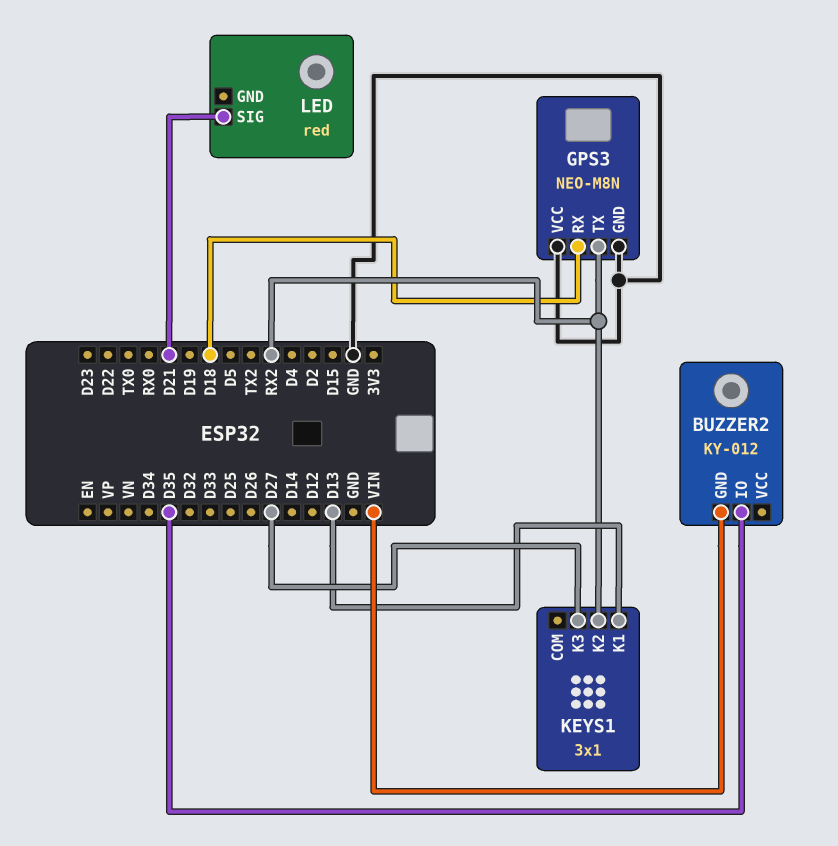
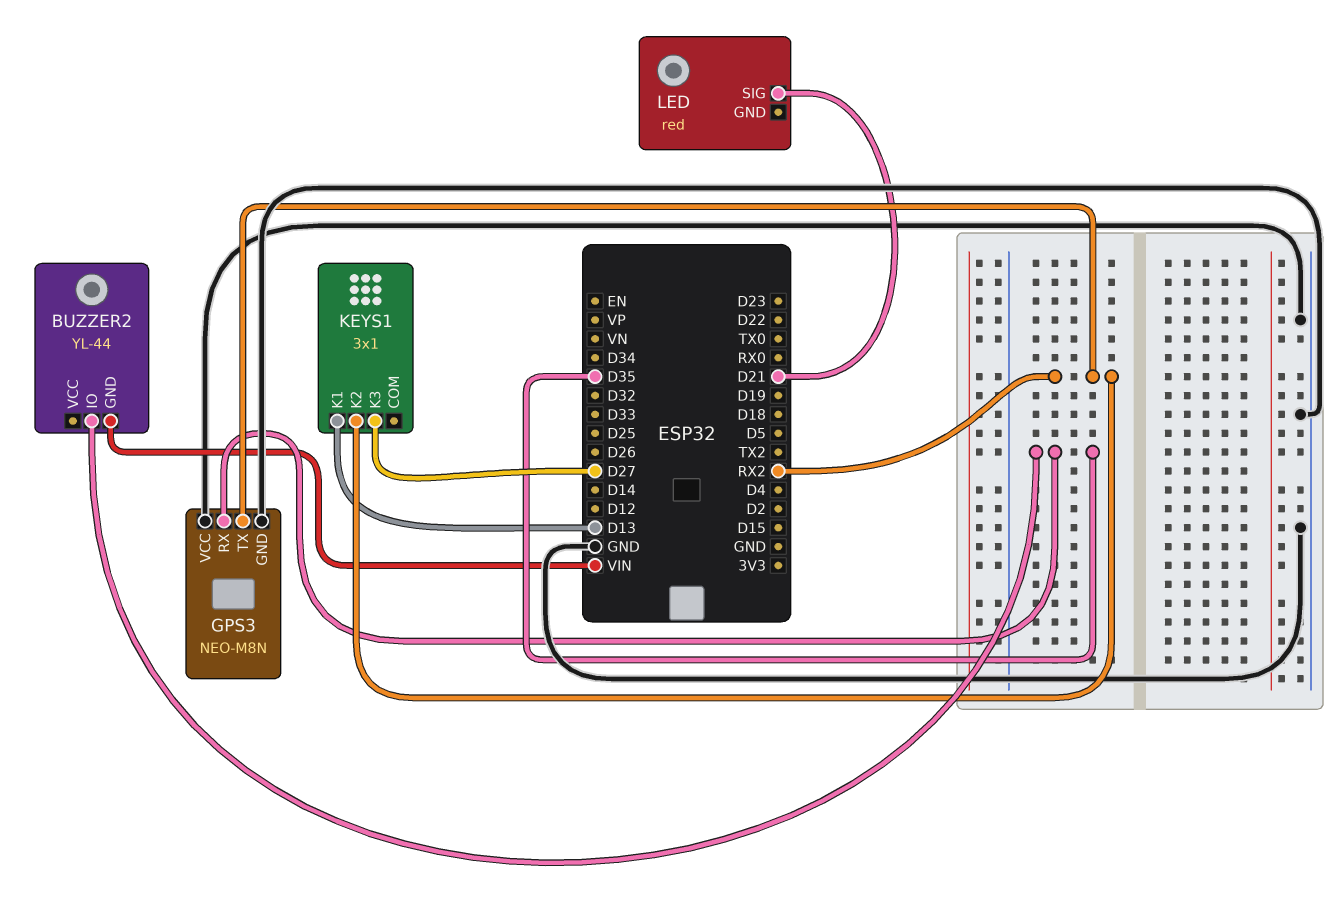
BUZZER2: KY-012 -> YL-44
GPS3 pin RX: D18 -> D35

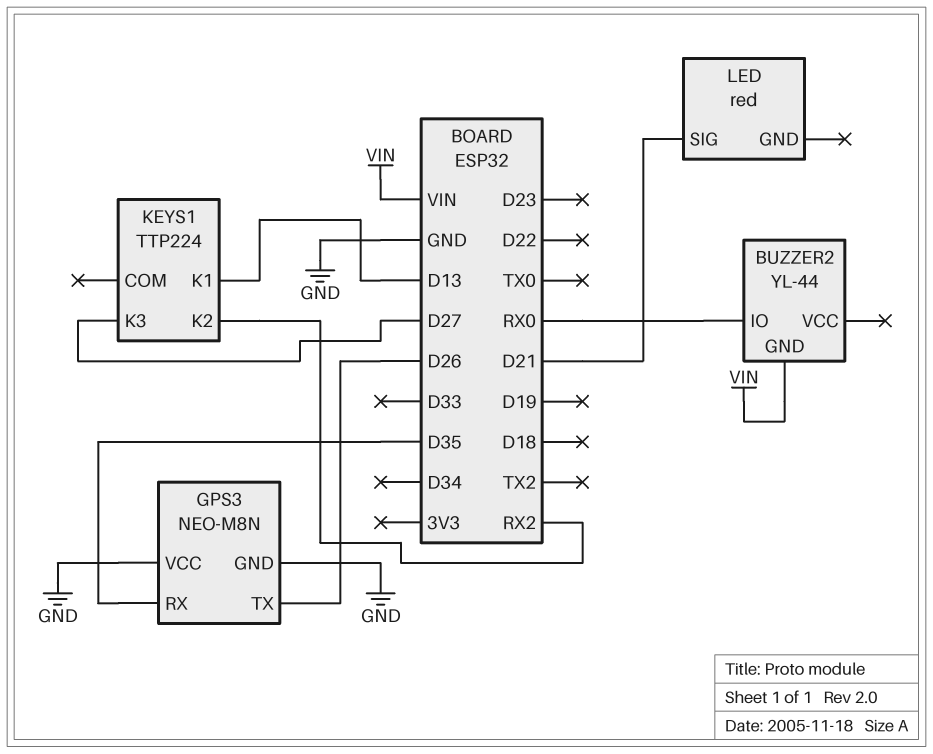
BUZZER2 pin IO: D35 -> RX0
GPS3 pin TX: RX2 -> D26
KEYS1: 3x1 -> TTP224

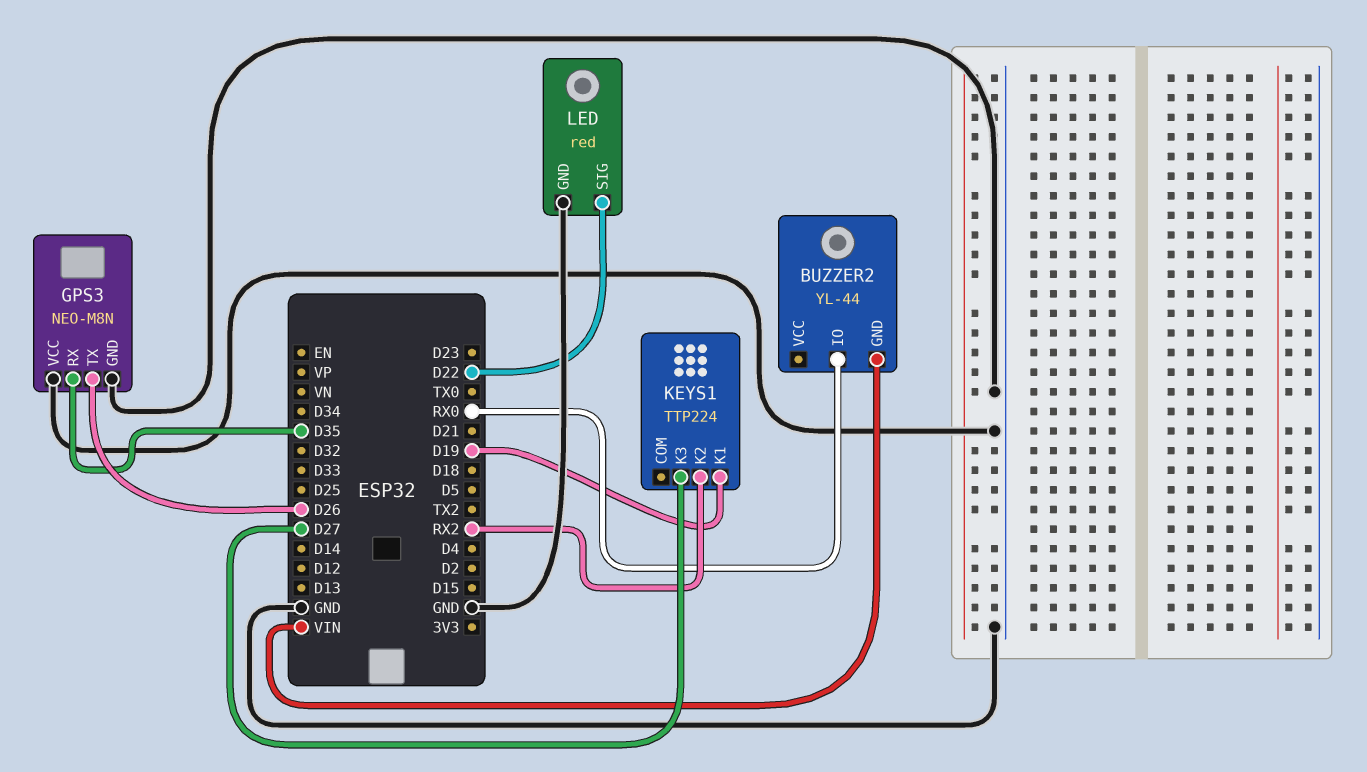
KEYS1 pin K1: D13 -> D19
LED pin GND: none -> GND
LED pin SIG: D21 -> D22

